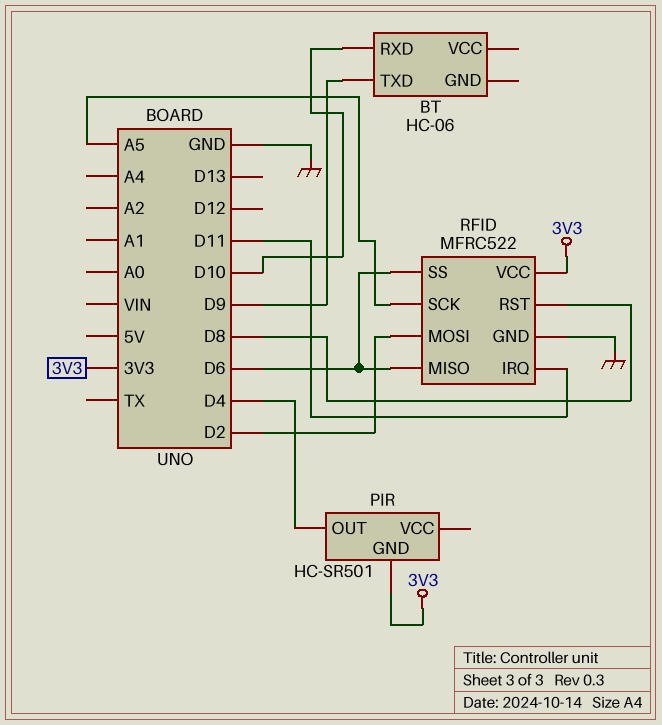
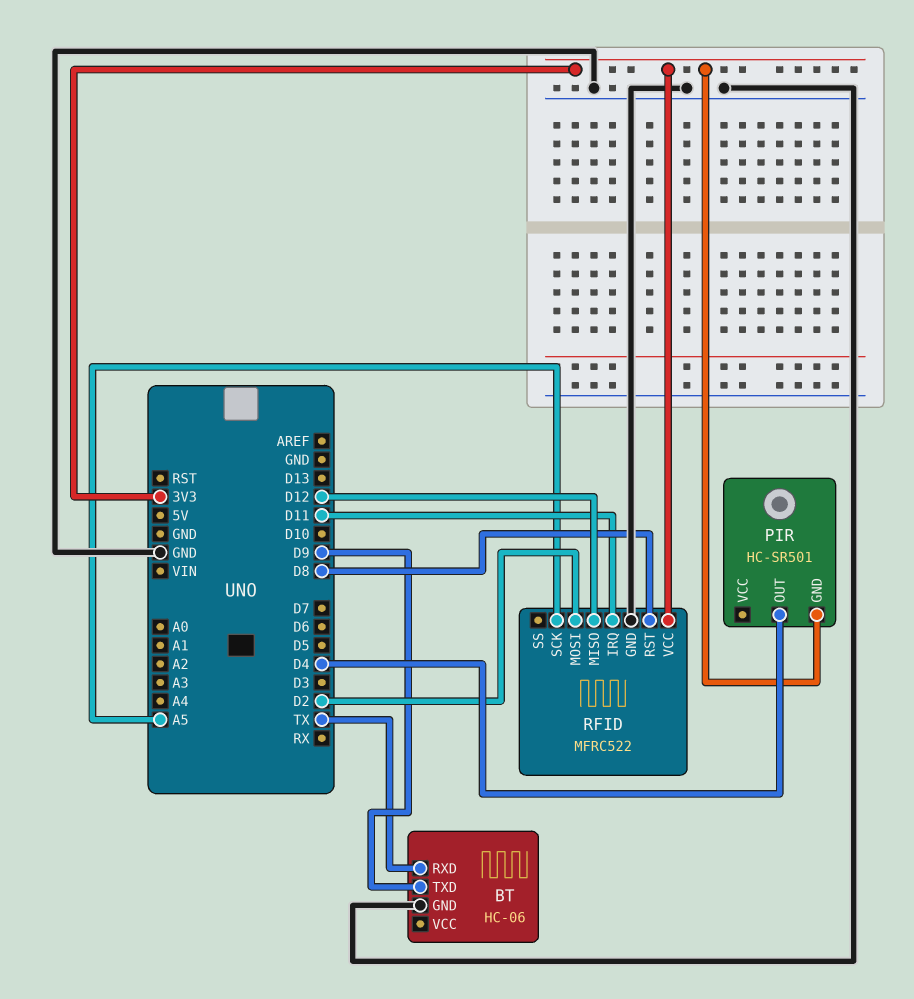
BT pin GND: none -> GND
BT pin RXD: D10 -> TX
RFID pin MISO: D6 -> D12
RFID pin SS: D6 -> none

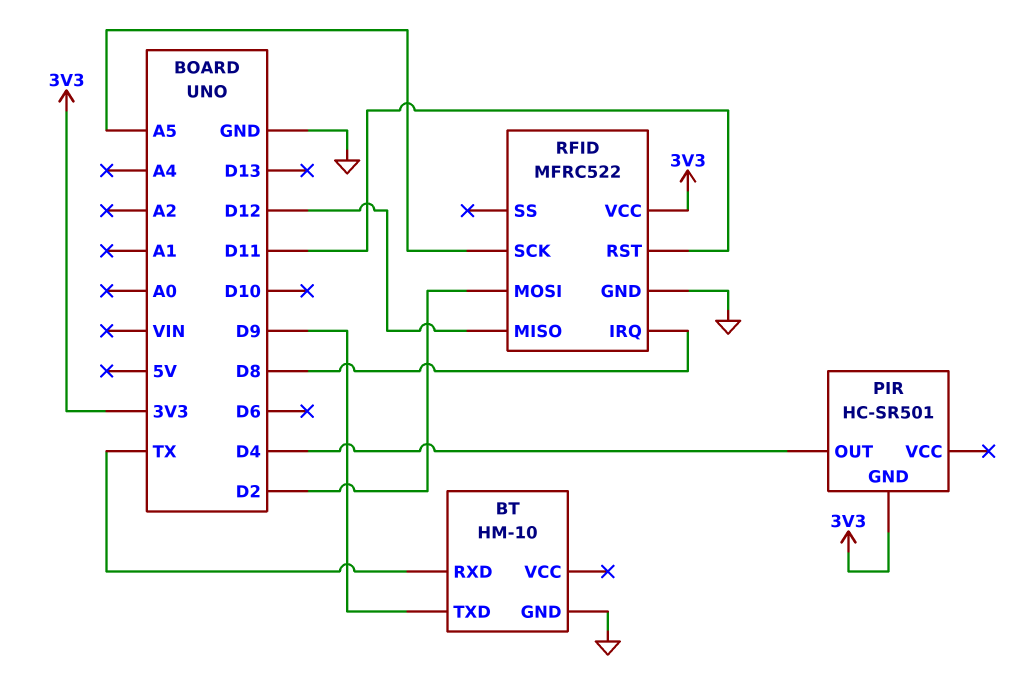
BT: HC-06 -> HM-10
RFID pin IRQ: D11 -> D8
RFID pin RST: D8 -> D11

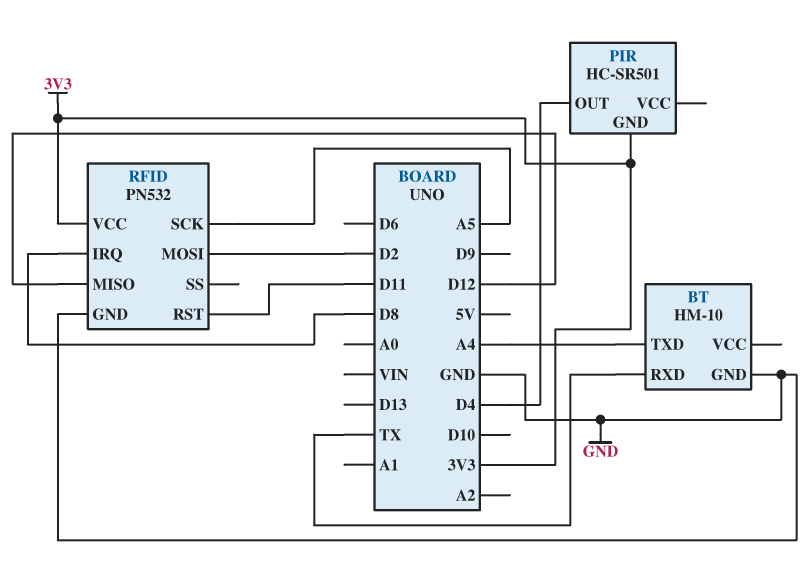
BT pin TXD: D9 -> A4
RFID: MFRC522 -> PN532

